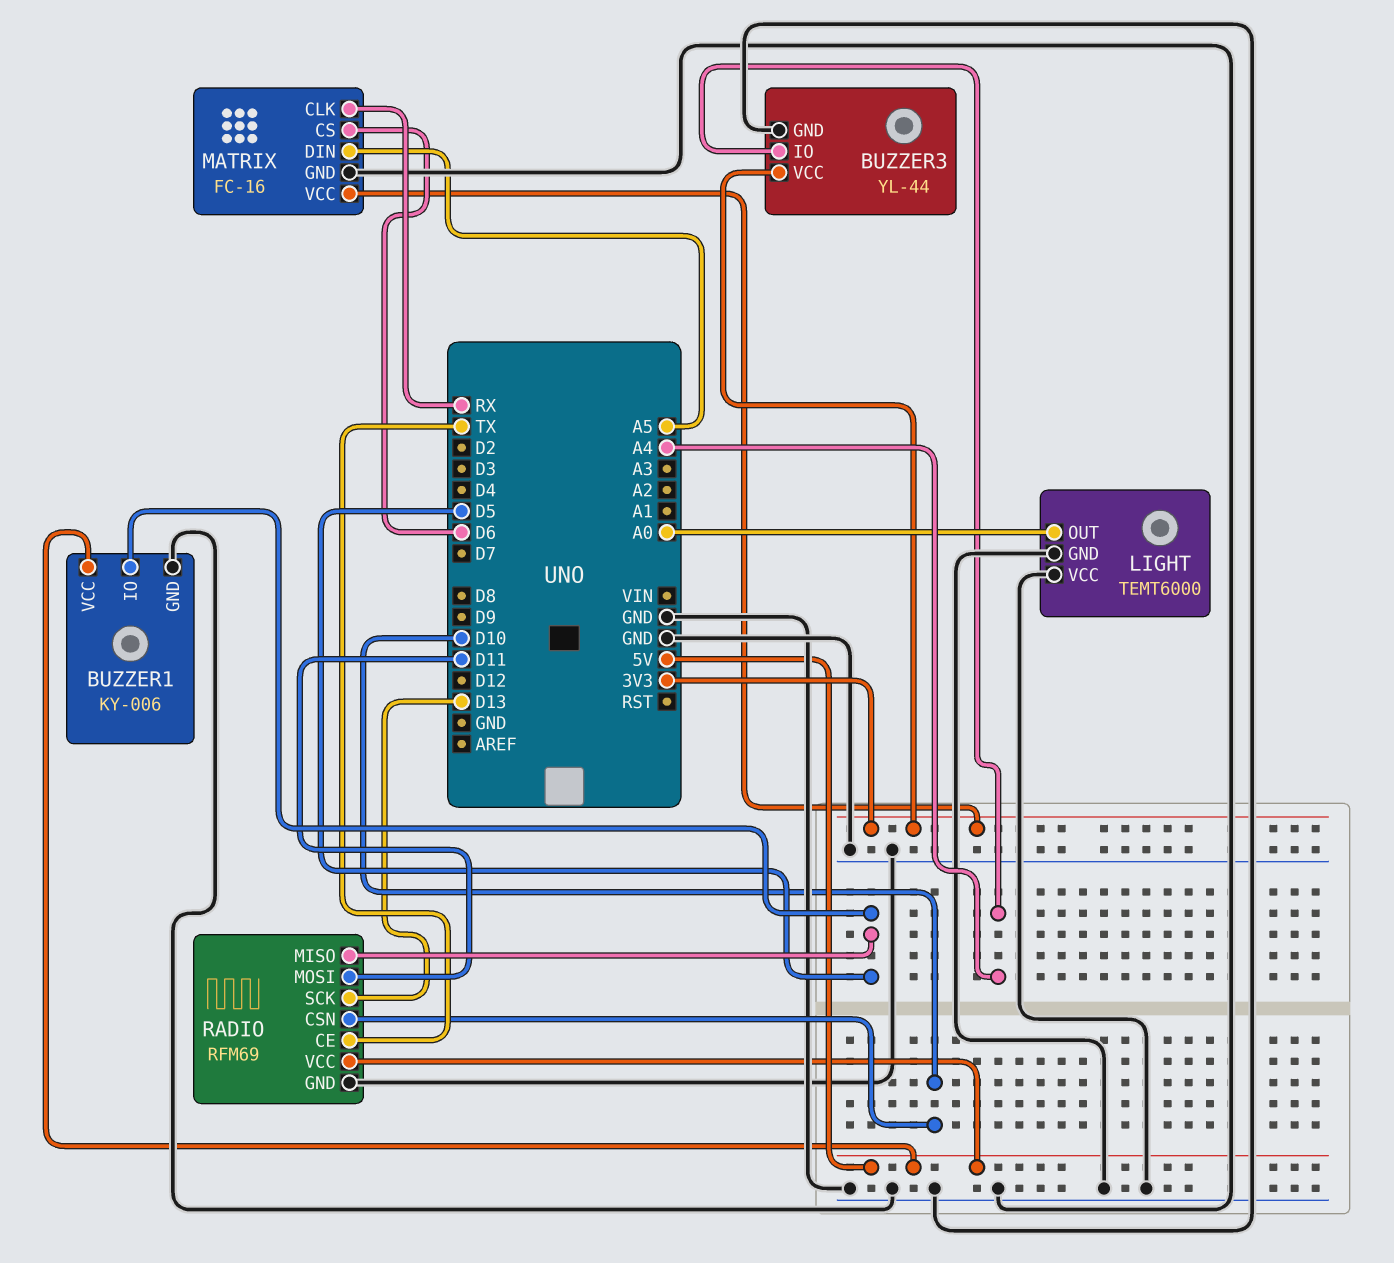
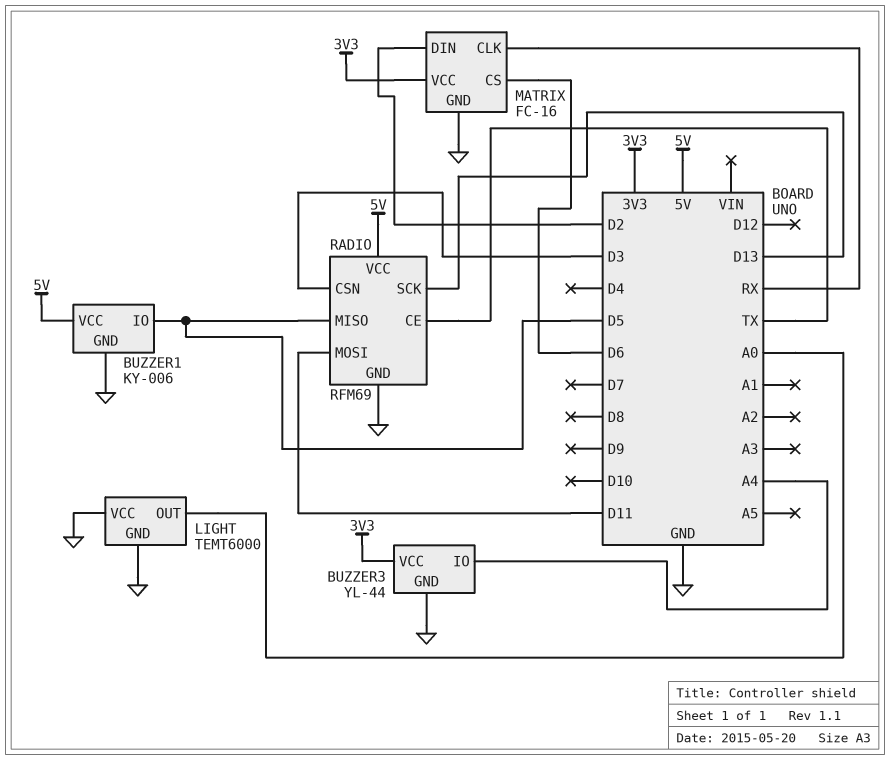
MATRIX pin DIN: A5 -> D2
RADIO pin CSN: D10 -> D3

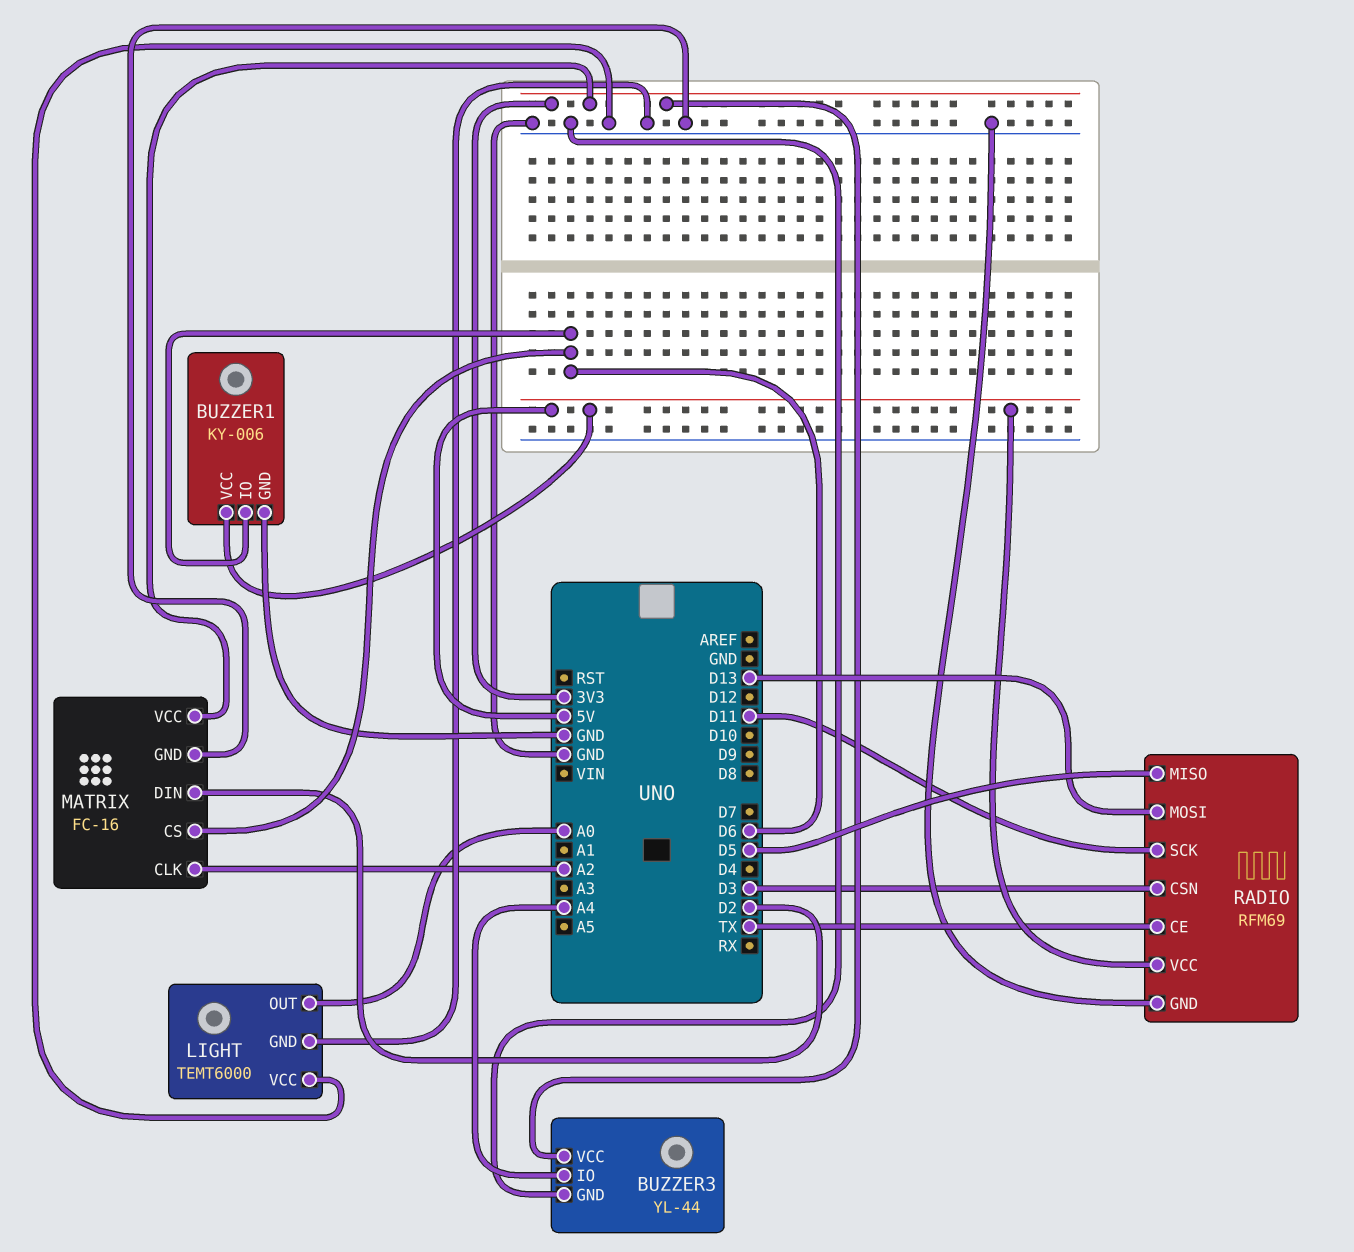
BUZZER1 pin IO: D5 -> D6
MATRIX pin CLK: RX -> A2
RADIO pin MOSI: D11 -> D13
RADIO pin SCK: D13 -> D11

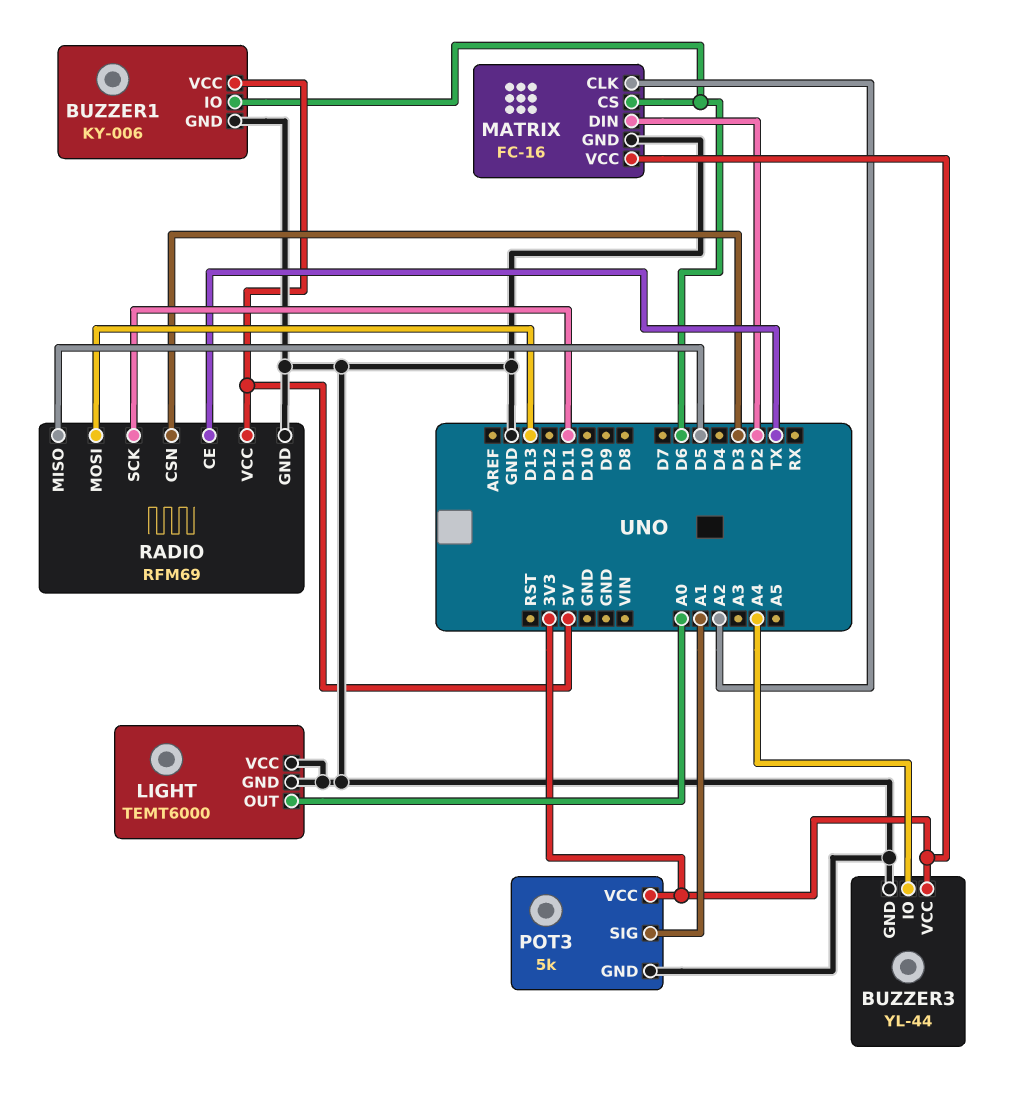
POT3: none -> 5k
POT3 pin GND: none -> GND
POT3 pin SIG: none -> A1
POT3 pin VCC: none -> 3V3

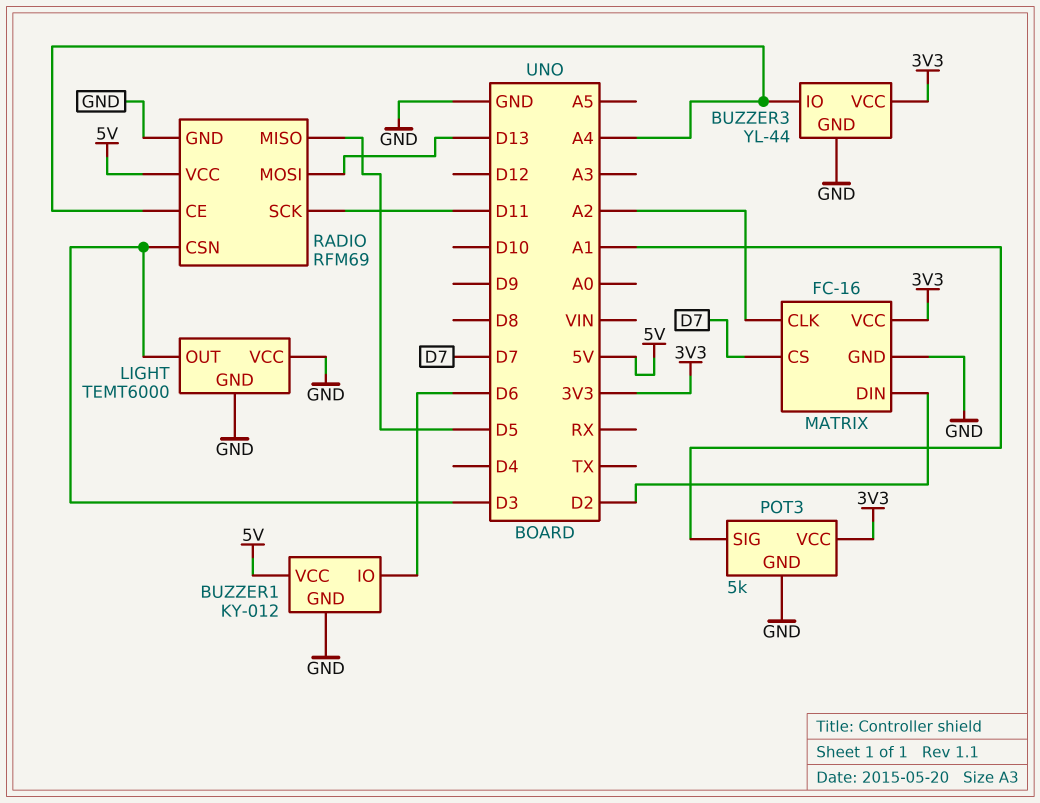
BUZZER1: KY-006 -> KY-012
LIGHT pin OUT: A0 -> D3
MATRIX pin CS: D6 -> D7
RADIO pin CE: TX -> A4

